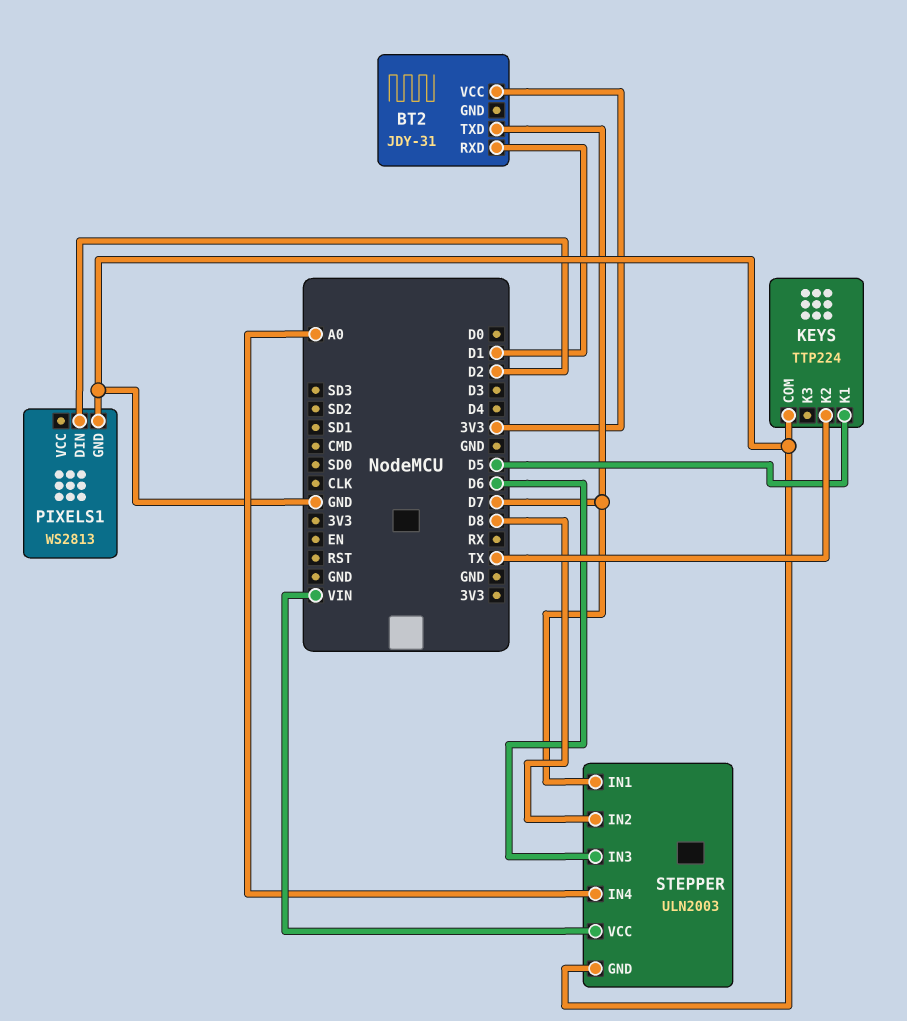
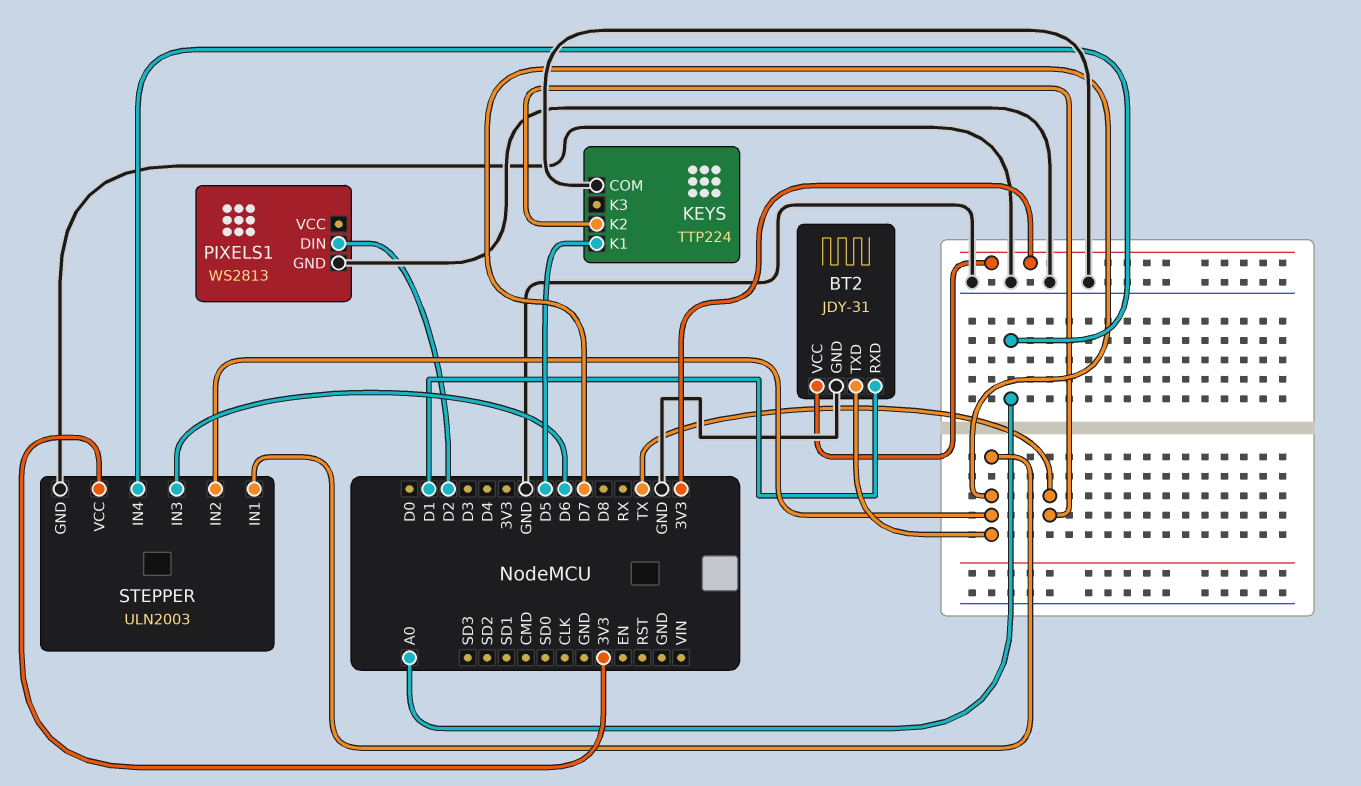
BT2 pin GND: none -> GND
STEPPER pin IN2: D8 -> D7
STEPPER pin VCC: VIN -> 3V3

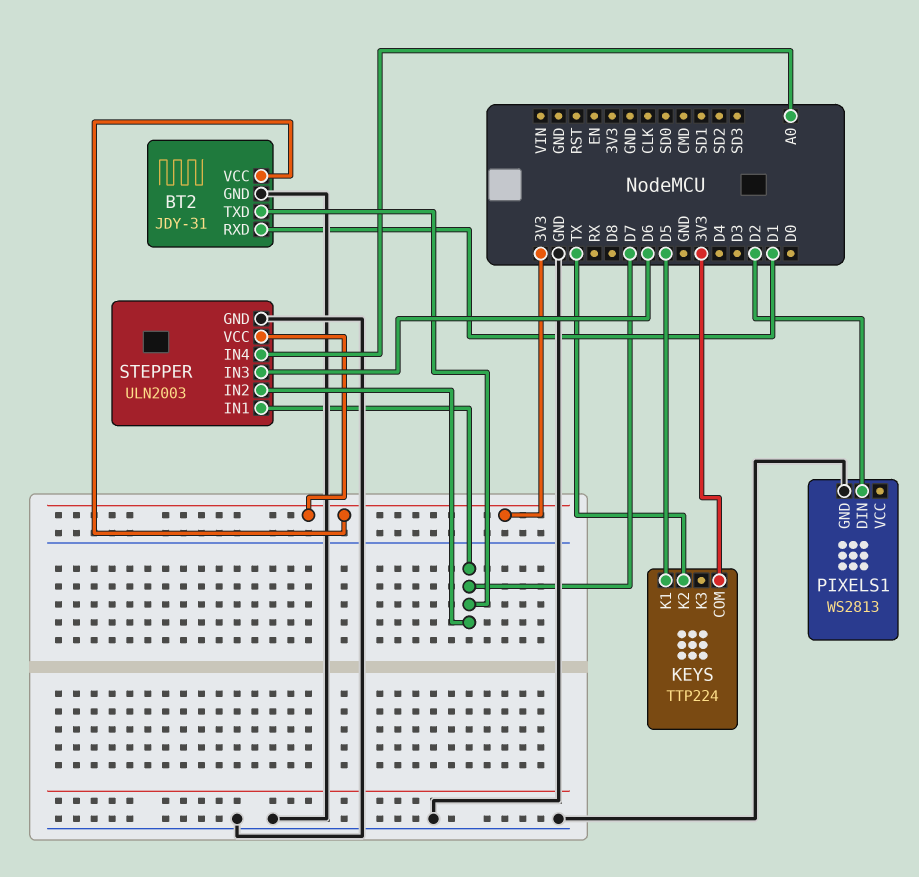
KEYS pin COM: GND -> 3V3

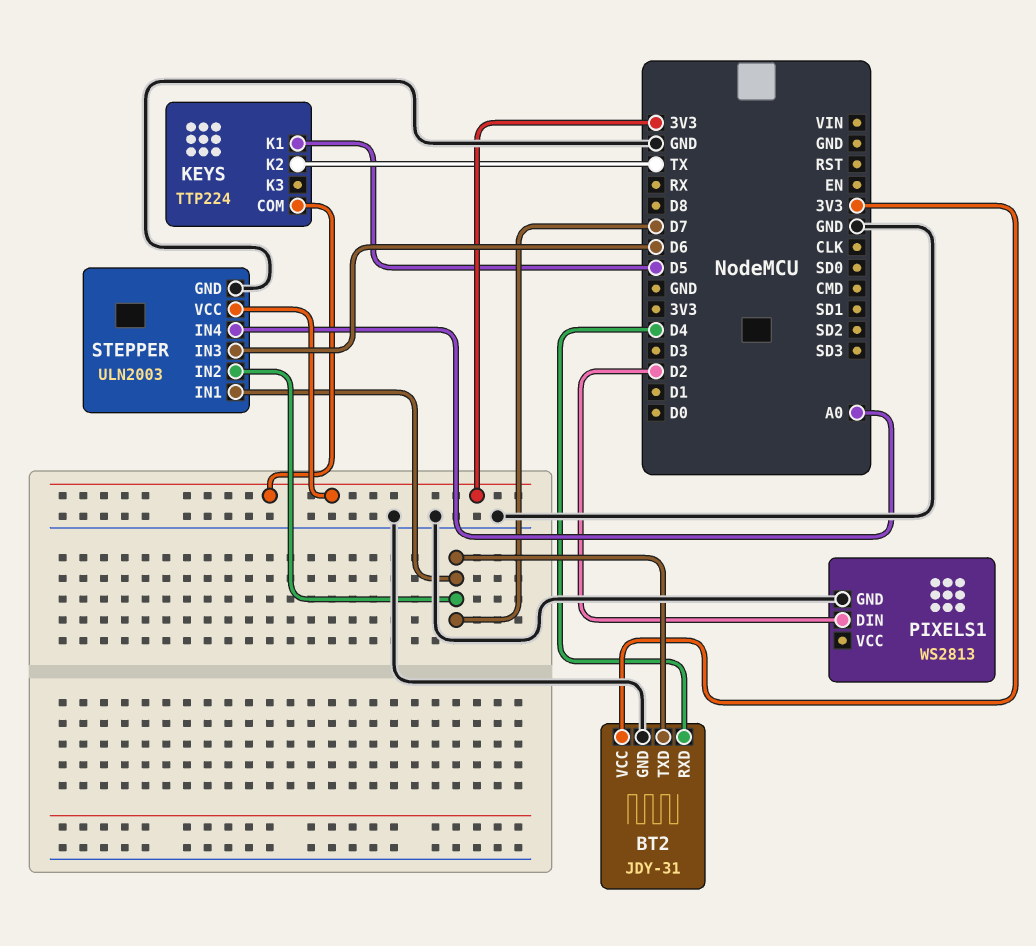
BT2 pin RXD: D1 -> D4

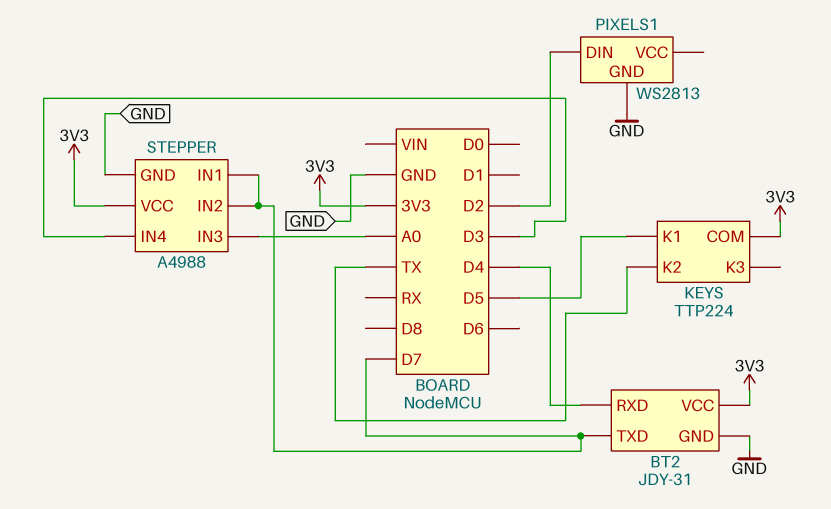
STEPPER: ULN2003 -> A4988
STEPPER pin IN3: D6 -> A0
STEPPER pin IN4: A0 -> D3

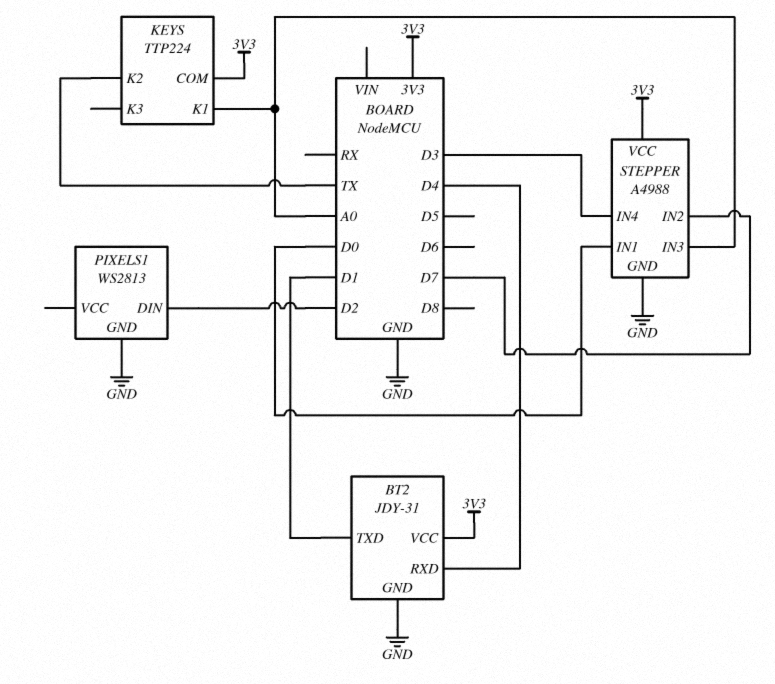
BT2 pin TXD: D7 -> D1
KEYS pin K1: D5 -> A0
STEPPER pin IN1: D7 -> D0

